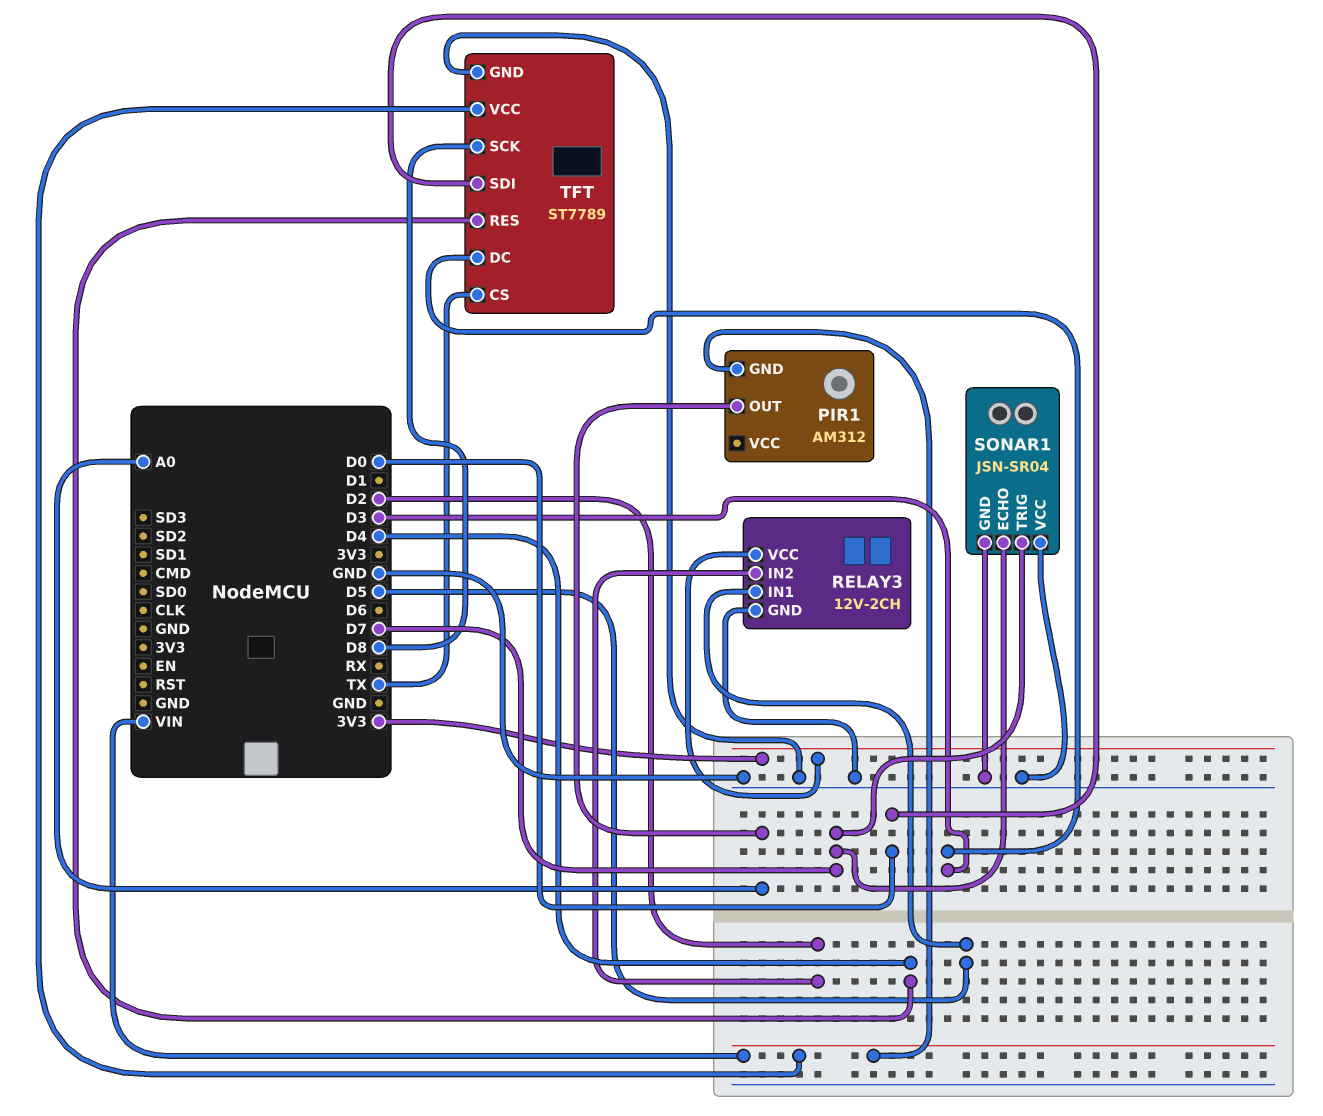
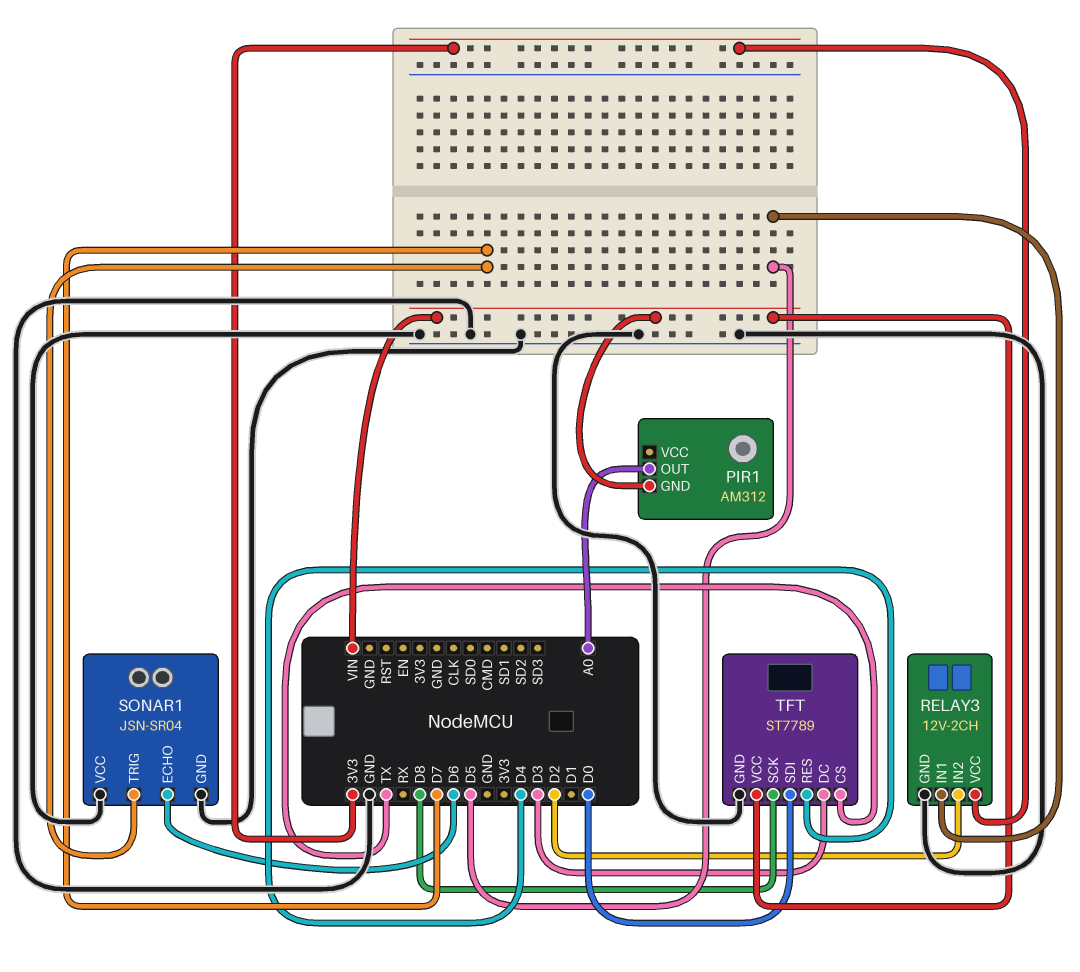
SONAR1 pin ECHO: D7 -> D6

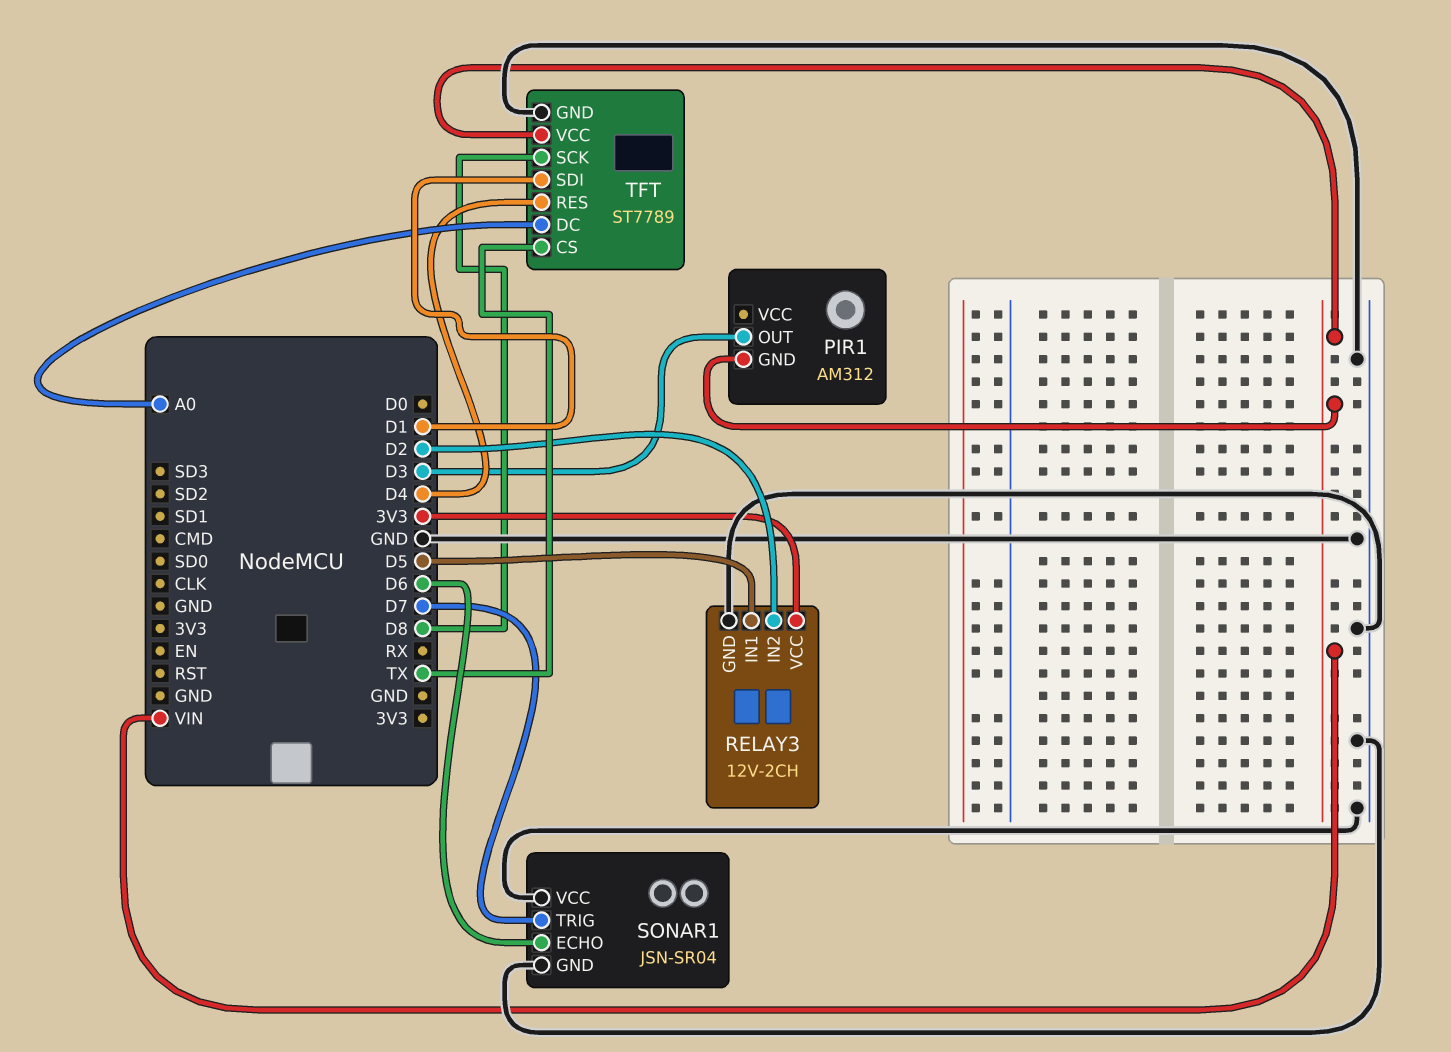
PIR1 pin OUT: A0 -> D3
TFT pin DC: D3 -> A0
TFT pin SDI: D0 -> D1

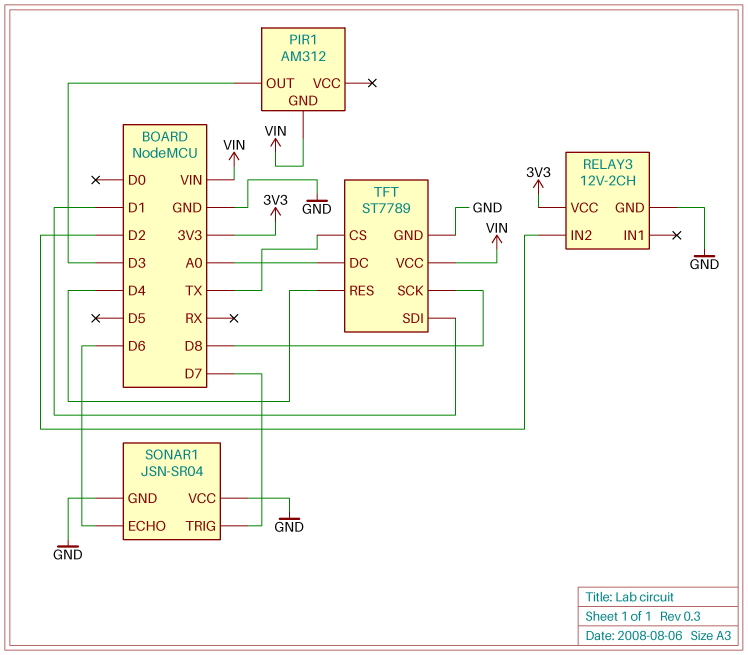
RELAY3 pin IN1: D5 -> none

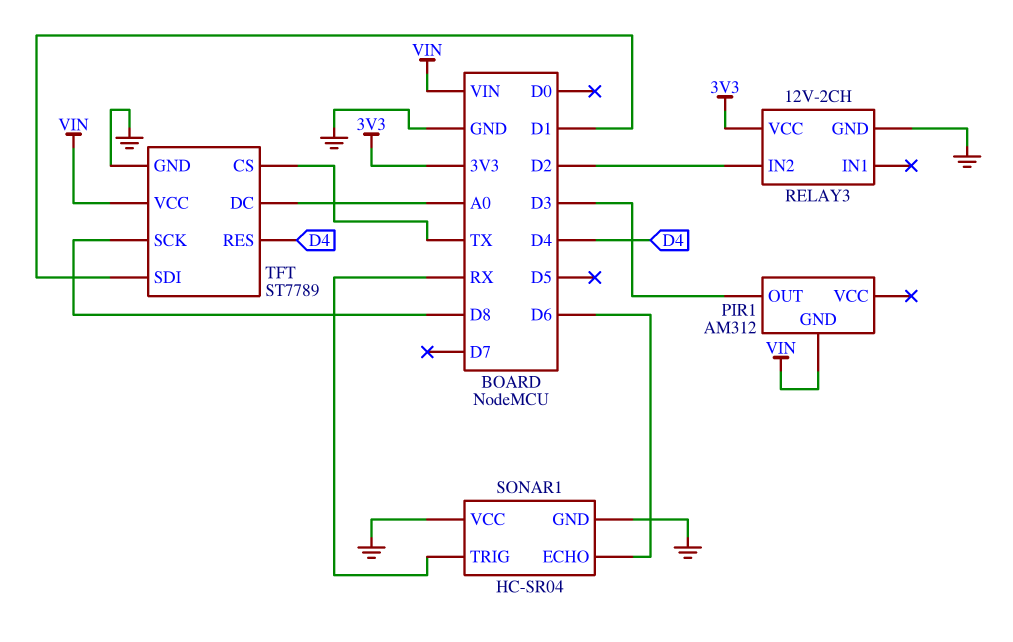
SONAR1: JSN-SR04 -> HC-SR04
SONAR1 pin TRIG: D7 -> RX

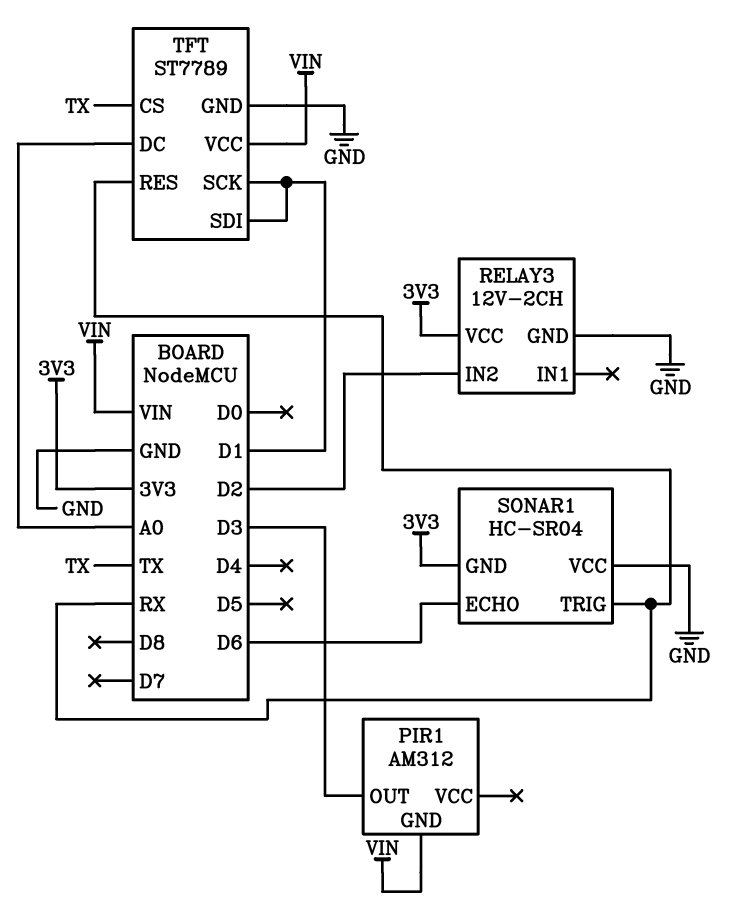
SONAR1 pin GND: GND -> 3V3
TFT pin RES: D4 -> RX
TFT pin SCK: D8 -> D1

